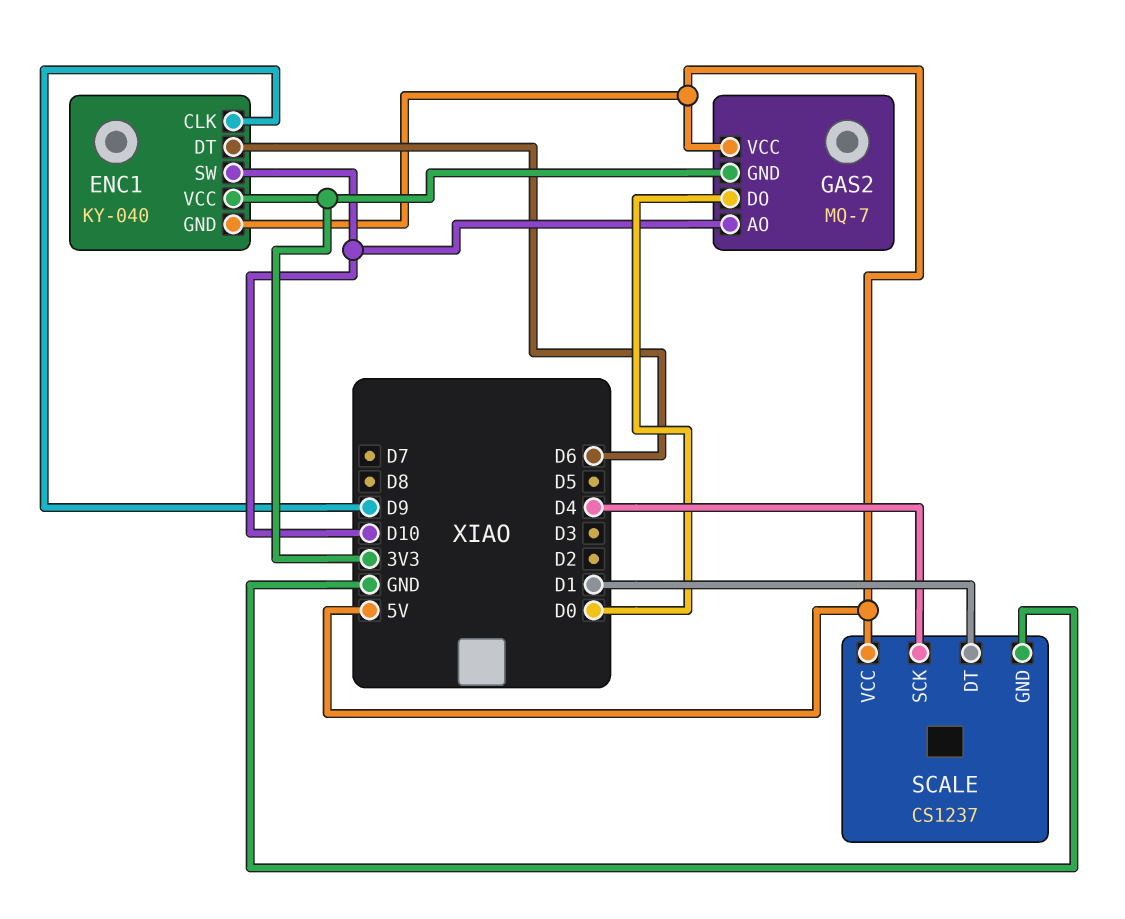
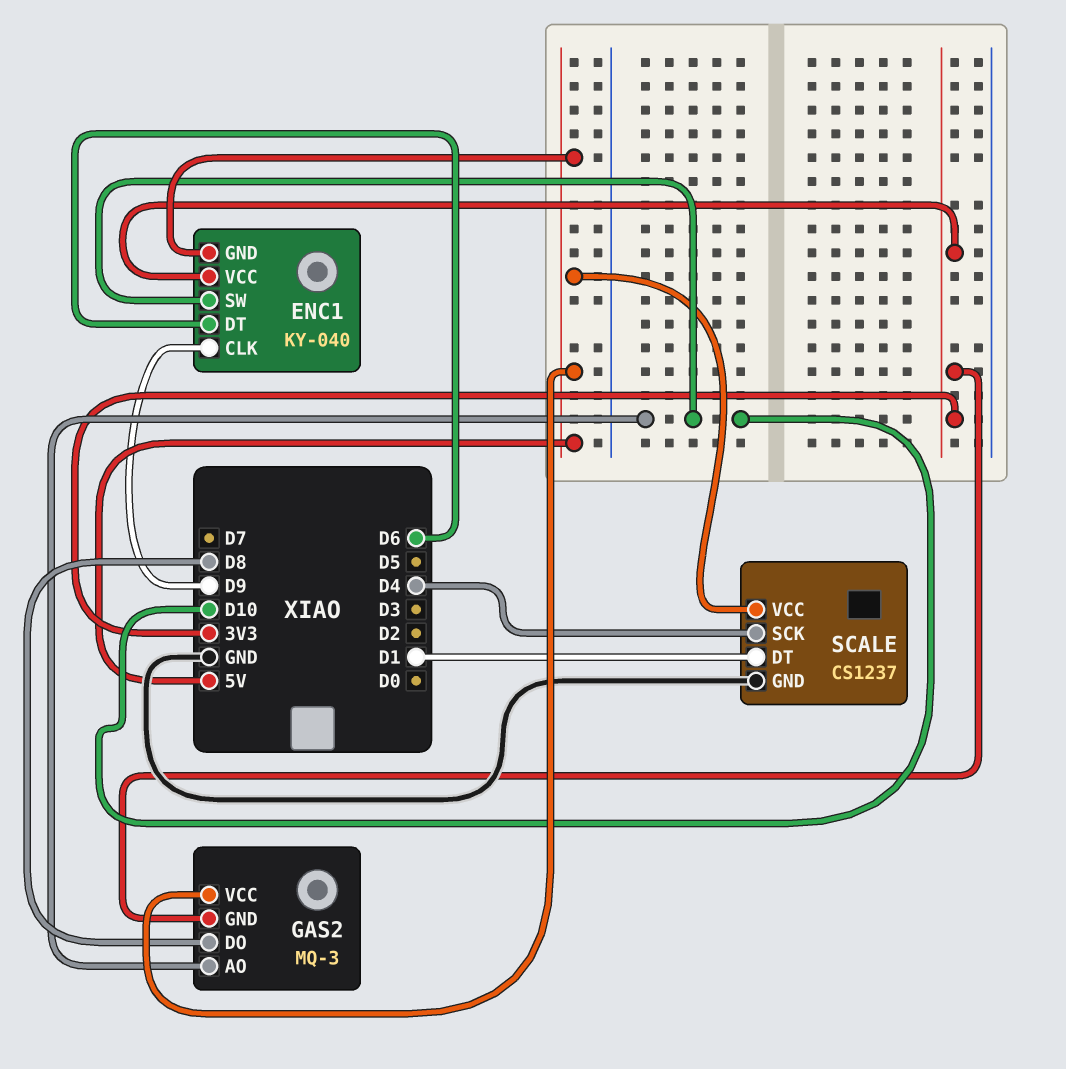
GAS2: MQ-7 -> MQ-3
GAS2 pin DO: D0 -> D8

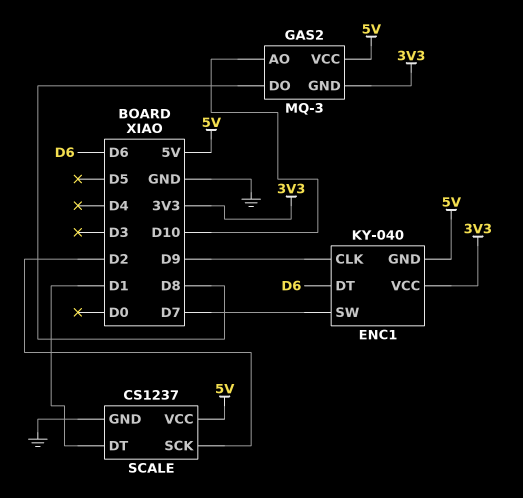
ENC1 pin SW: D10 -> D7
SCALE pin SCK: D4 -> D2

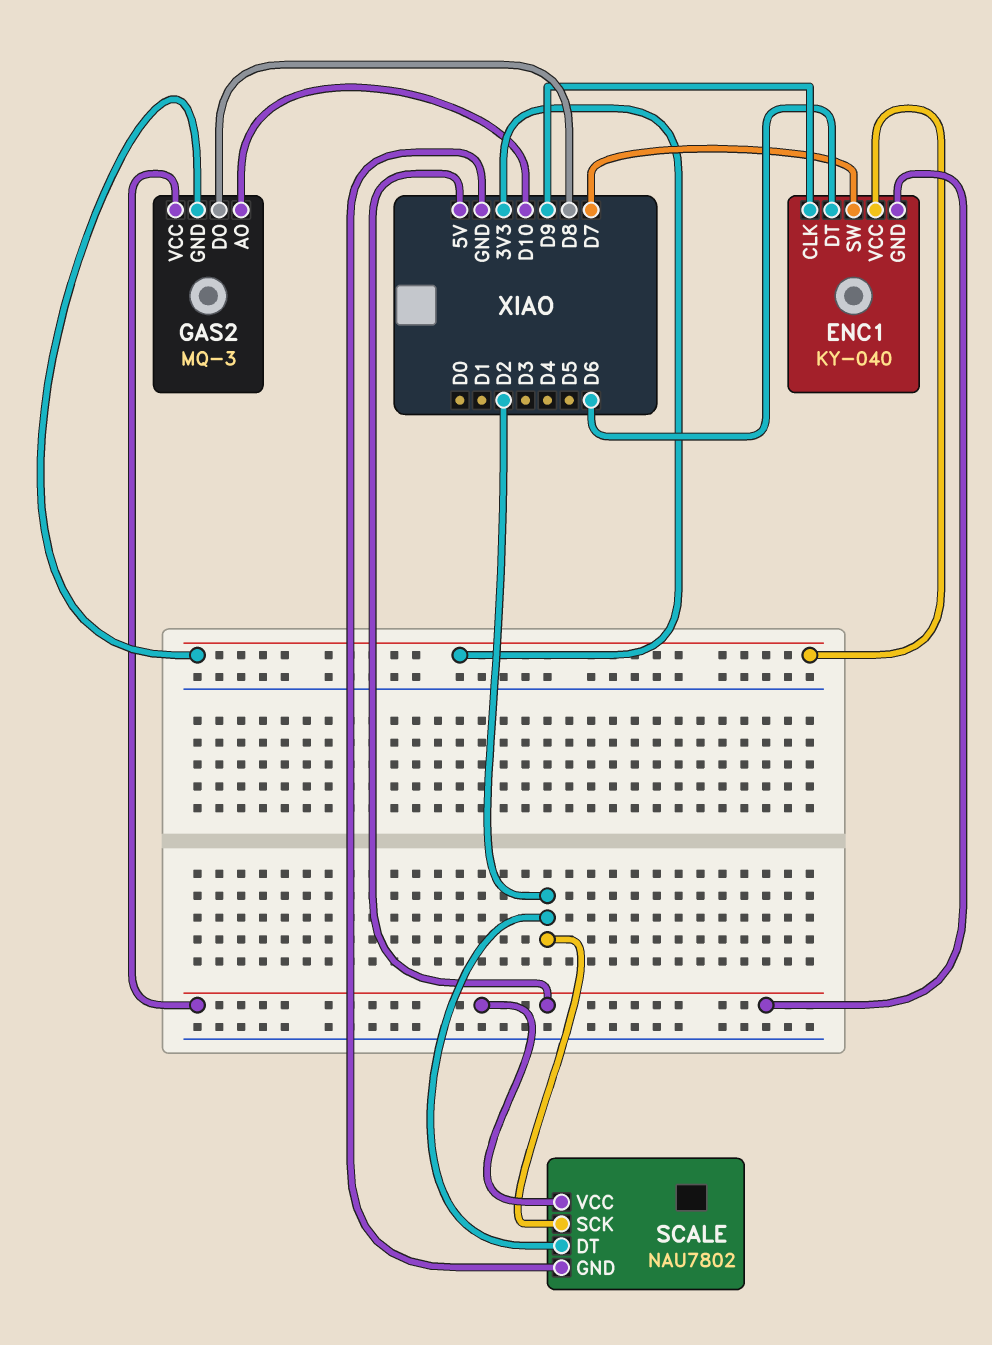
SCALE: CS1237 -> NAU7802
SCALE pin DT: D1 -> D2

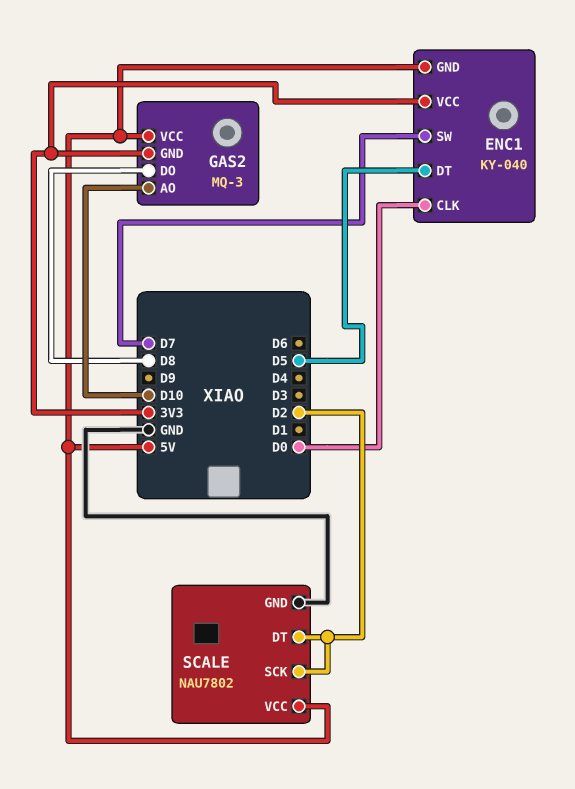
ENC1 pin CLK: D9 -> D0
ENC1 pin DT: D6 -> D5

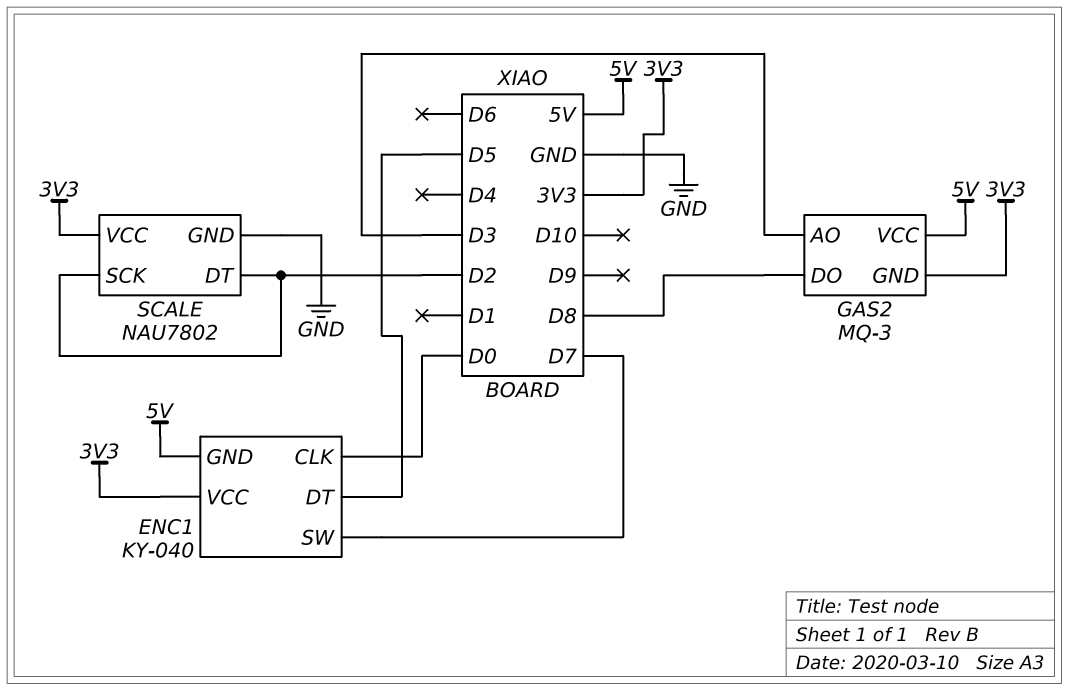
GAS2 pin AO: D10 -> D3
SCALE pin VCC: 5V -> 3V3

